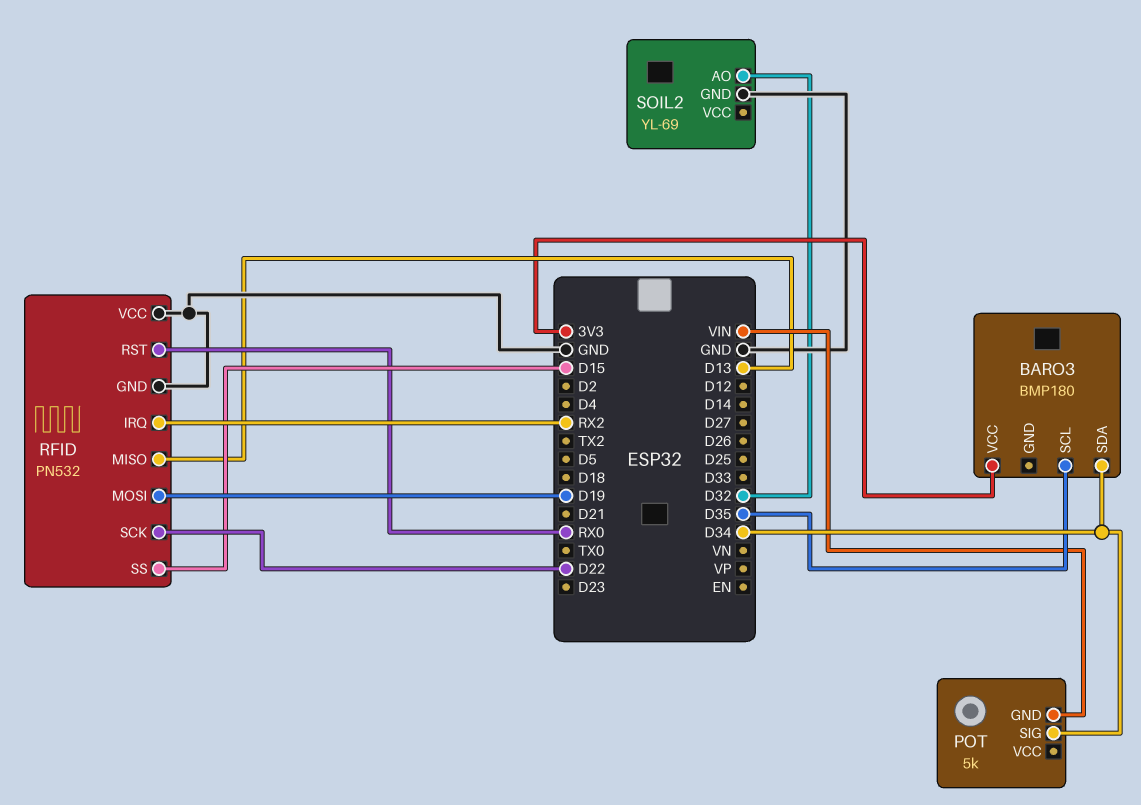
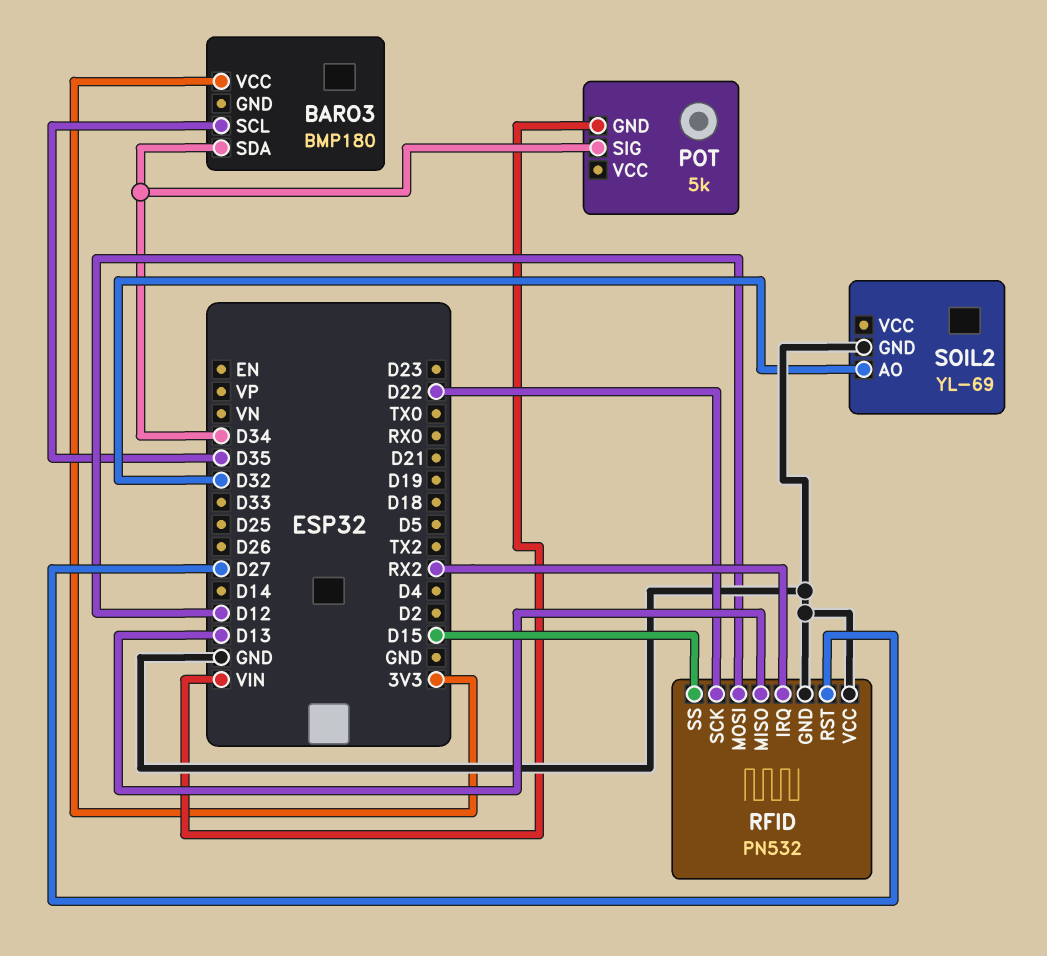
RFID pin MOSI: D19 -> D12
RFID pin RST: RX0 -> D27

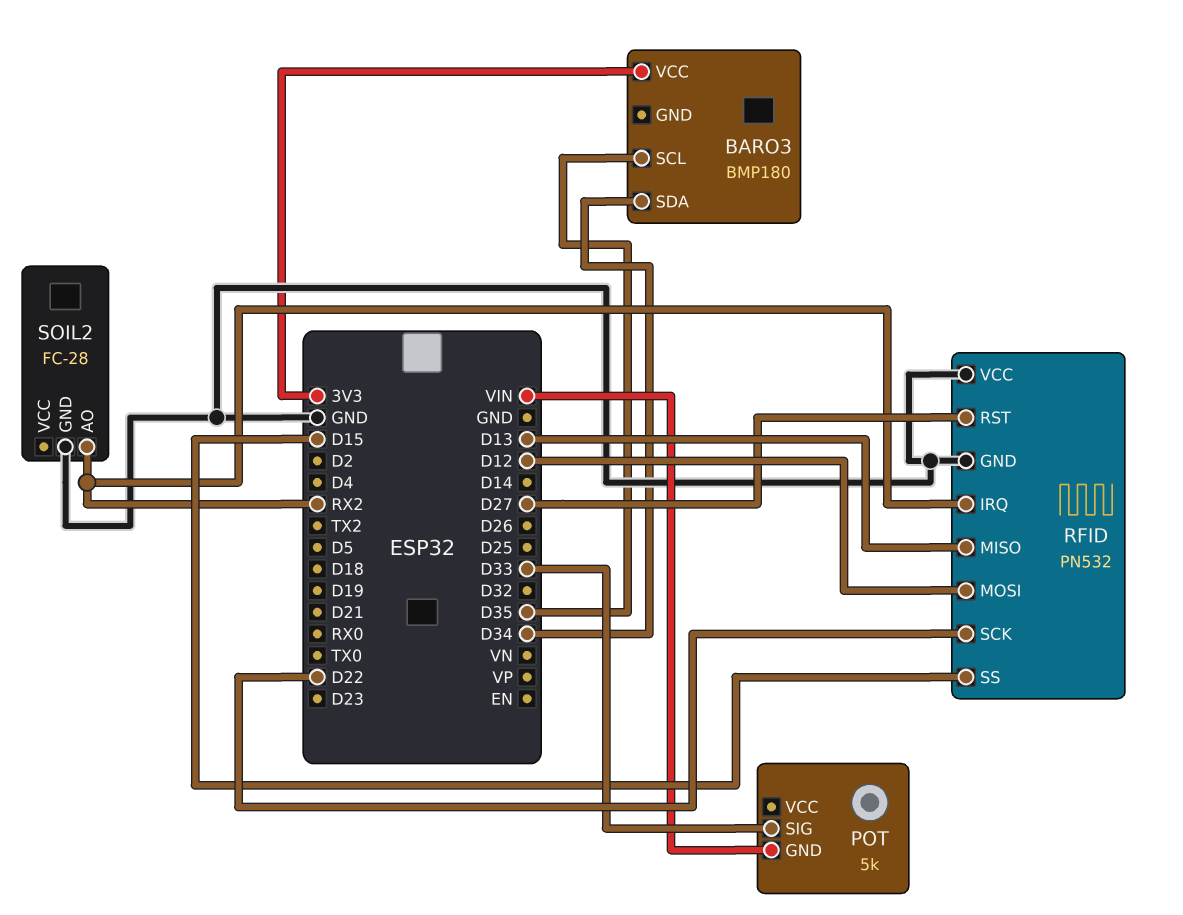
POT pin SIG: D34 -> D33
SOIL2: YL-69 -> FC-28
SOIL2 pin AO: D32 -> RX2

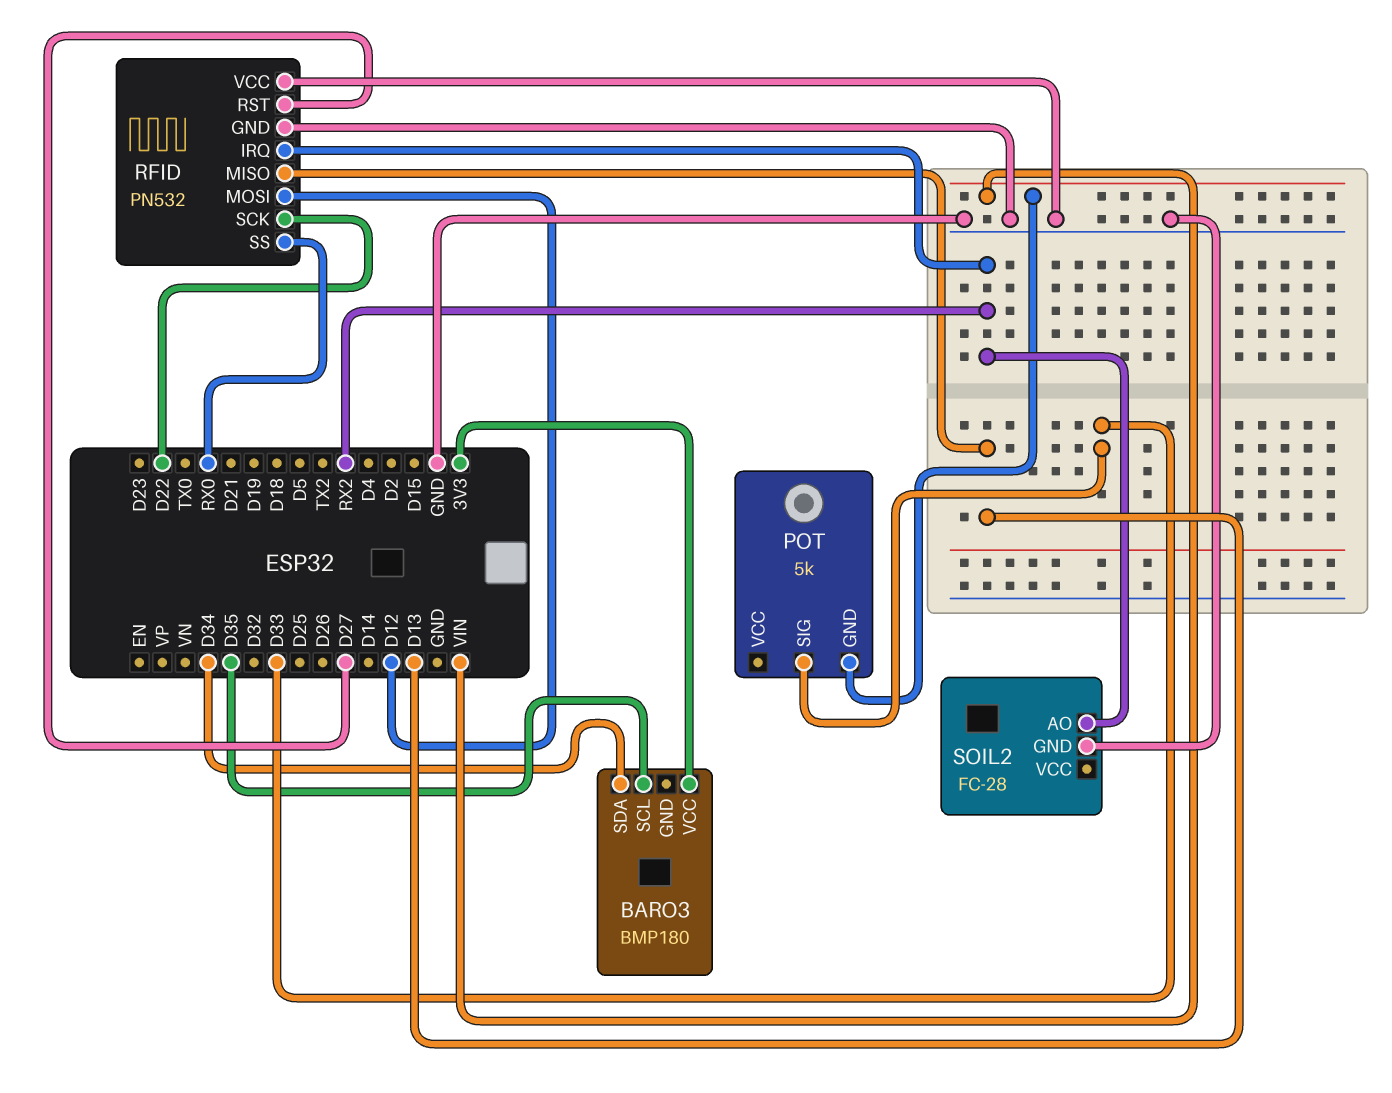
RFID pin SS: D15 -> RX0

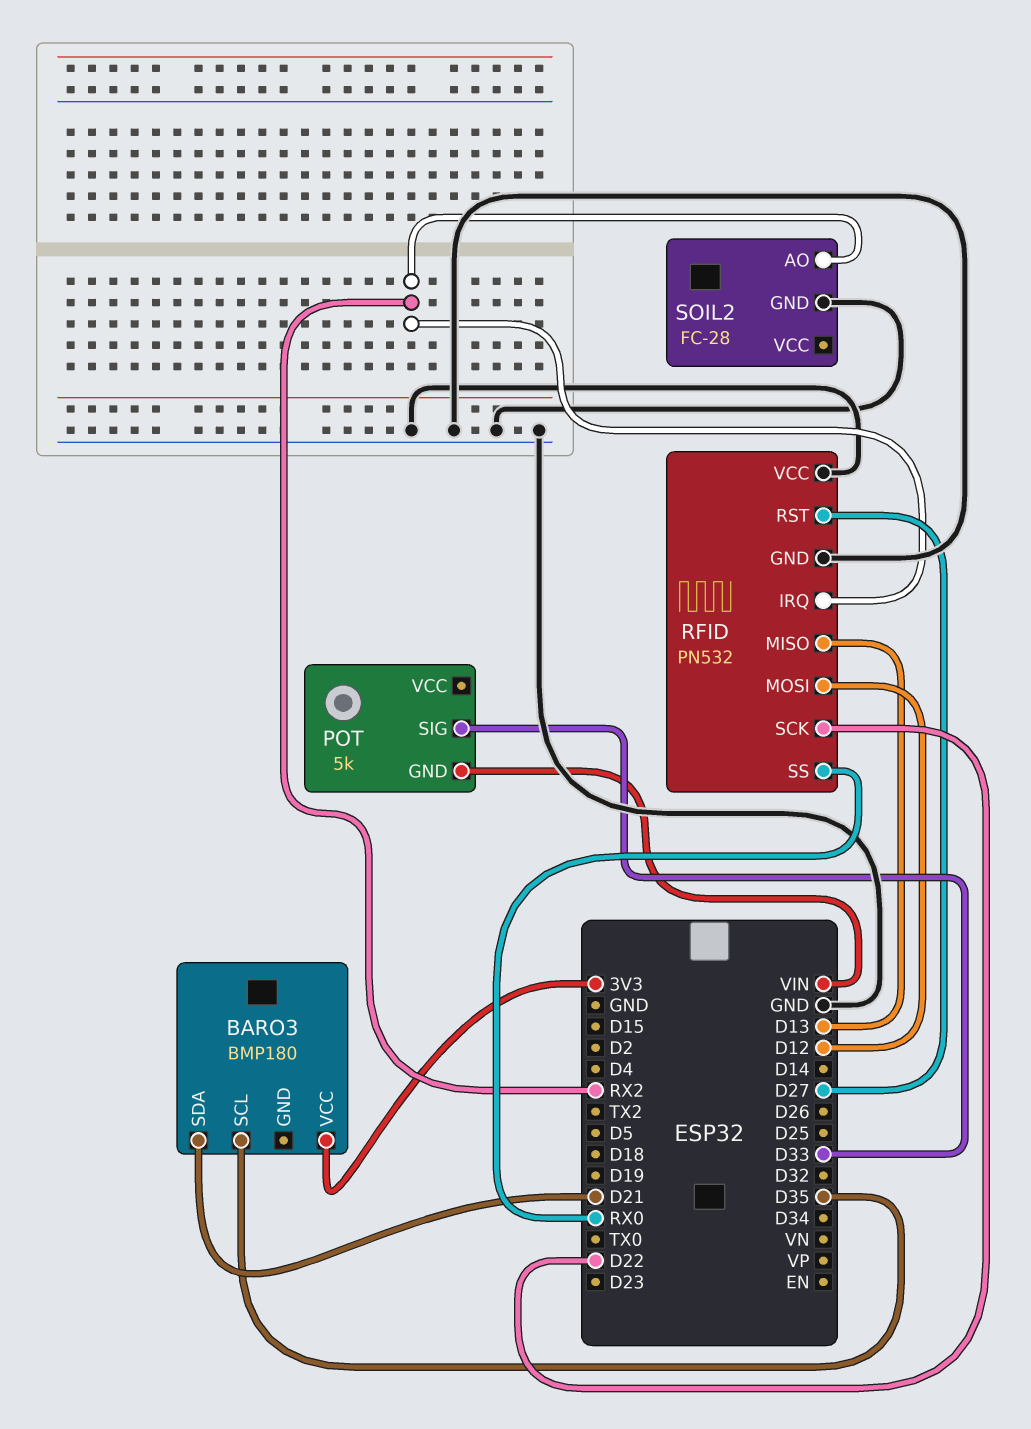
BARO3 pin SDA: D34 -> D21

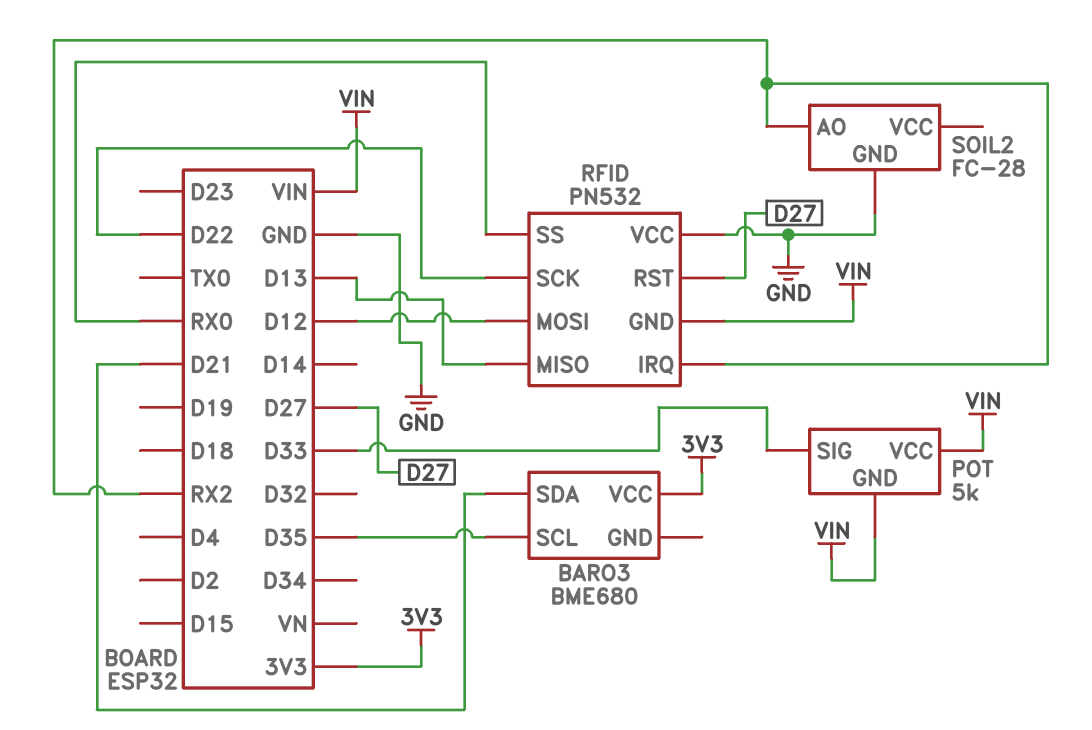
BARO3: BMP180 -> BME680
POT pin VCC: none -> VIN
RFID pin GND: GND -> VIN

